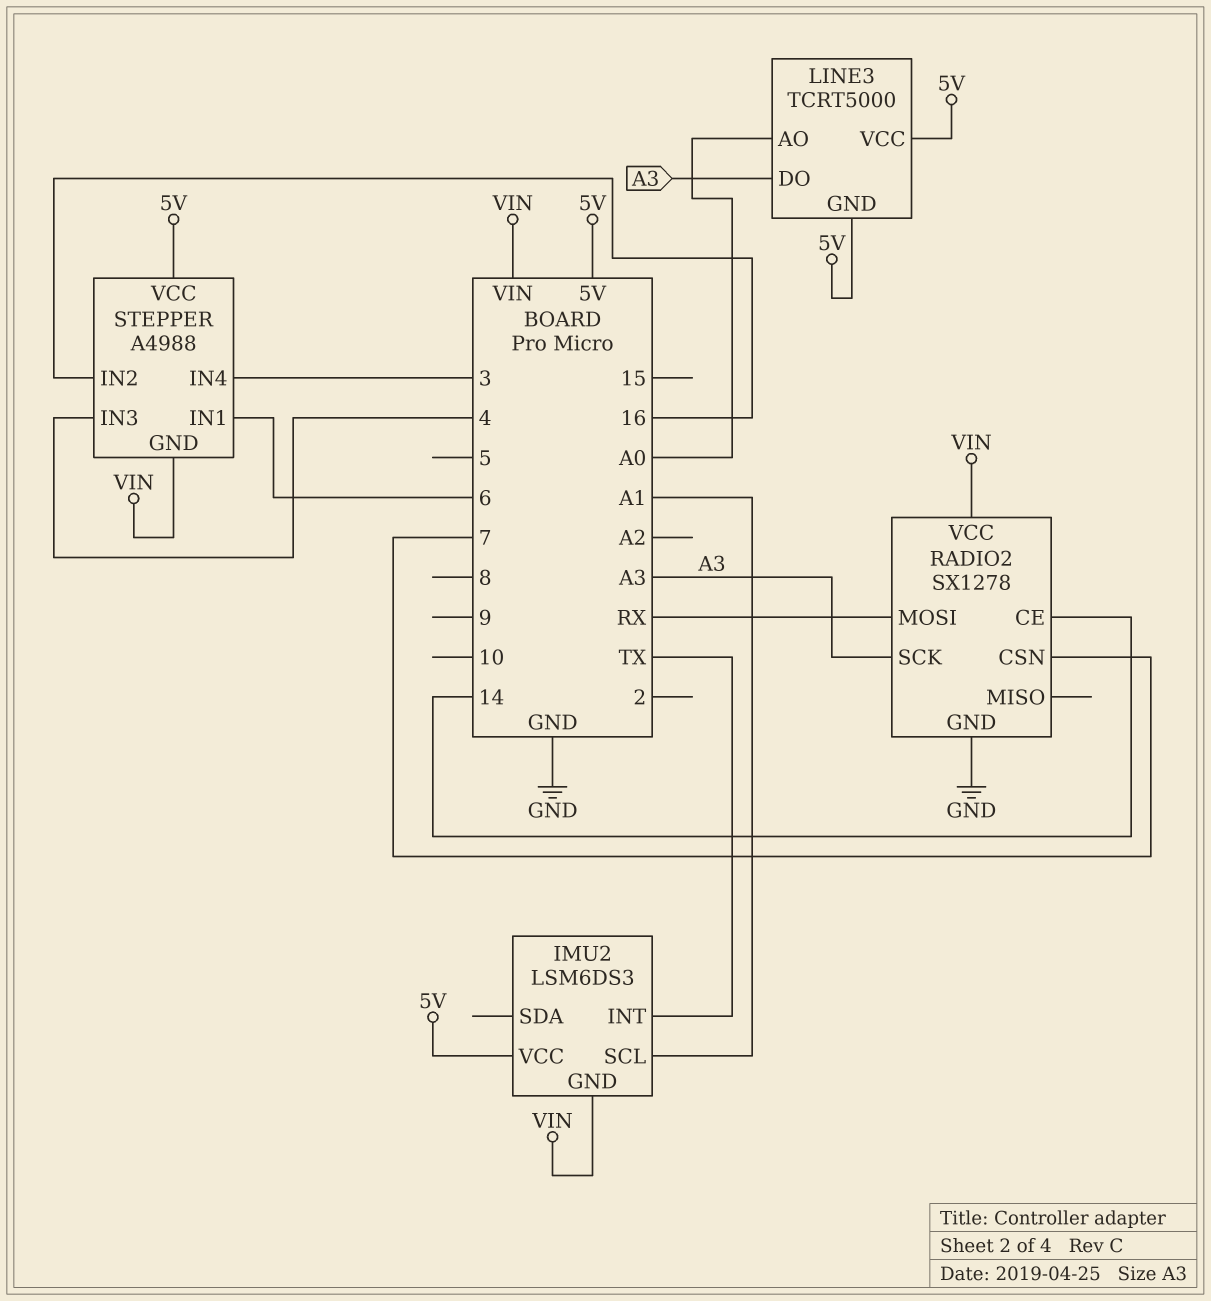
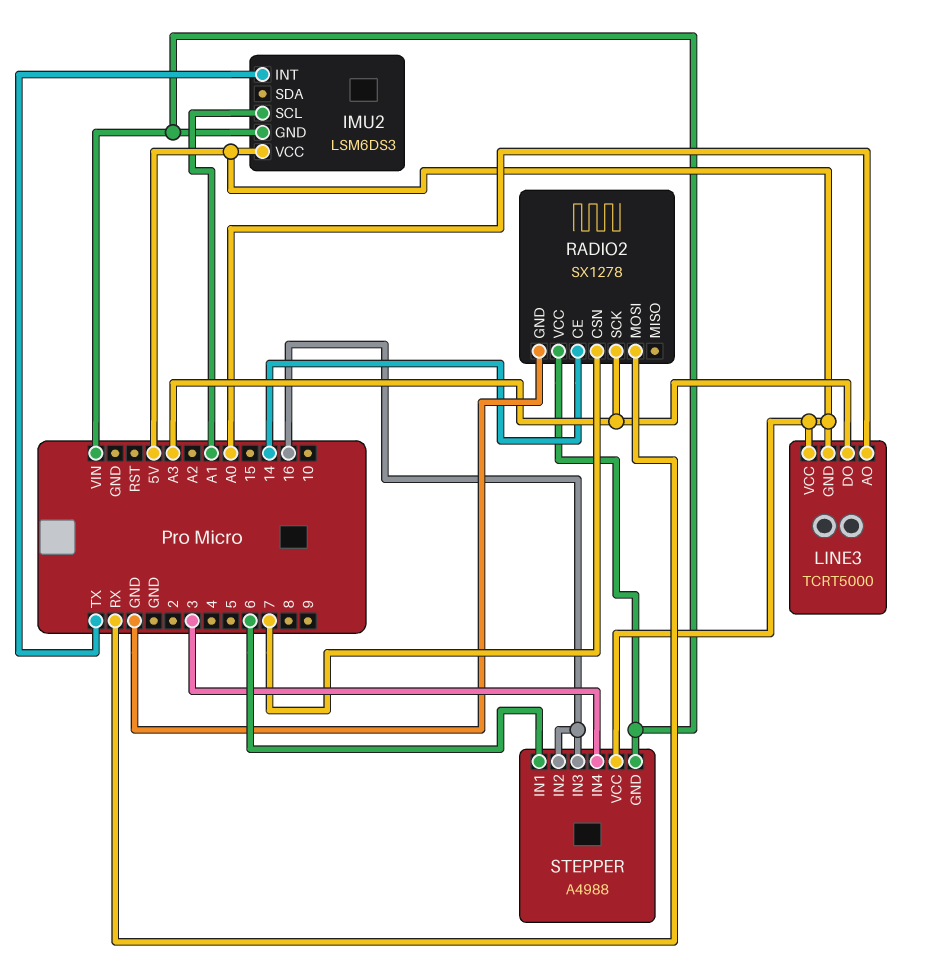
STEPPER pin IN3: 4 -> 16

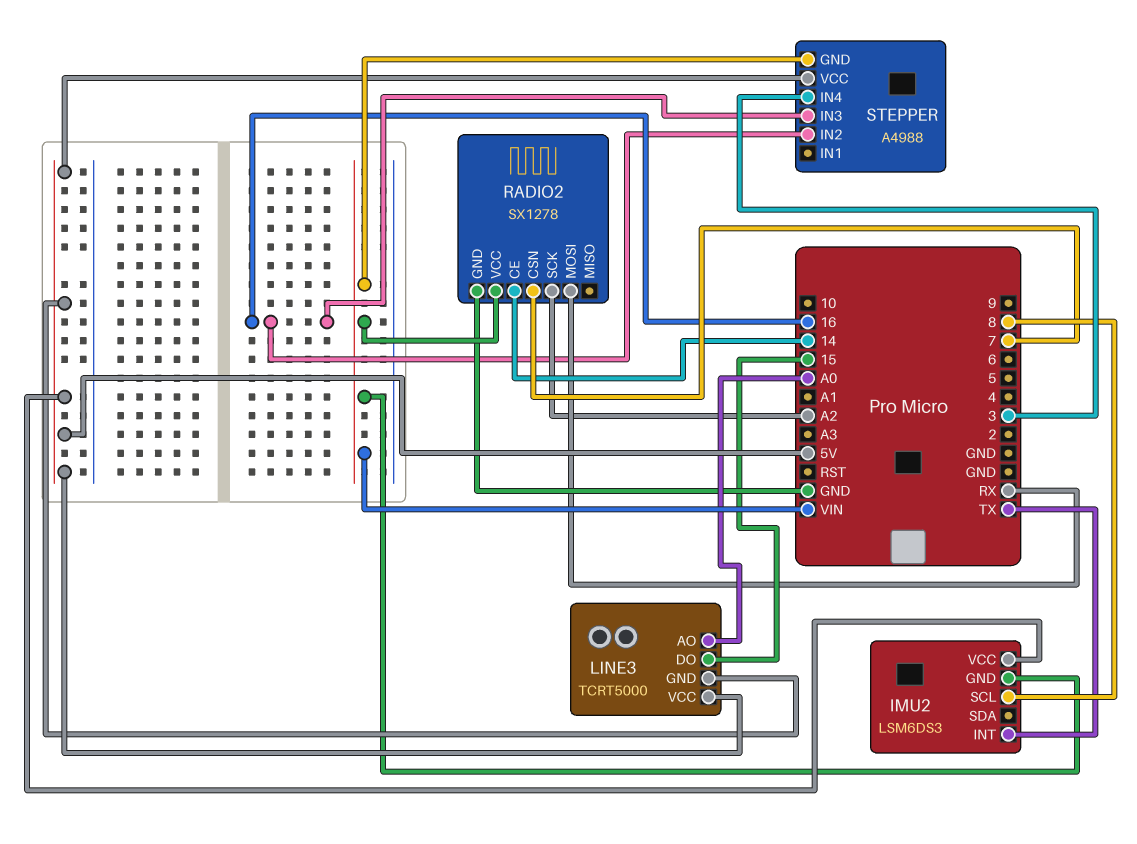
IMU2 pin SCL: A1 -> 8
LINE3 pin DO: A3 -> 15
RADIO2 pin SCK: A3 -> A2
STEPPER pin IN1: 6 -> none

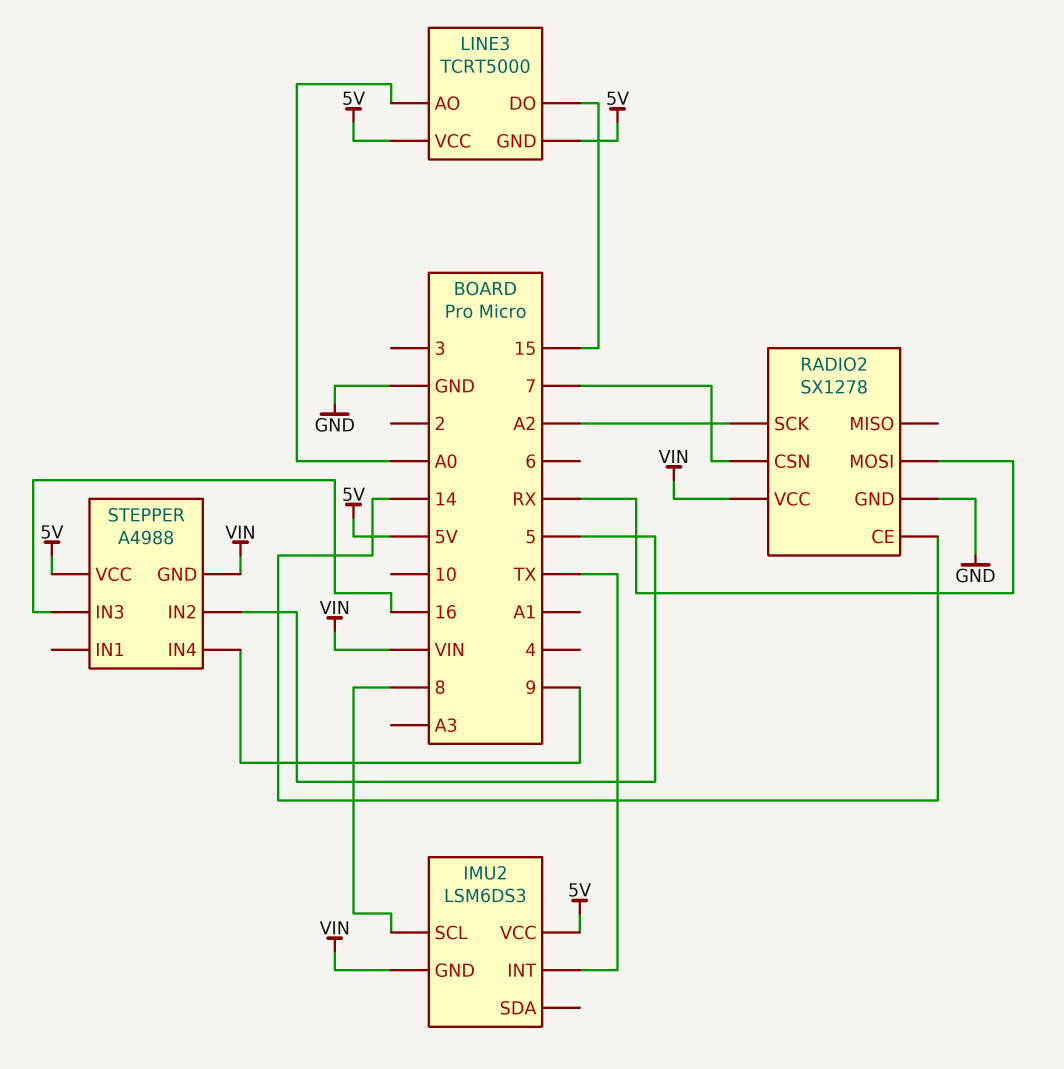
STEPPER pin IN2: 16 -> 5
STEPPER pin IN4: 3 -> 9

